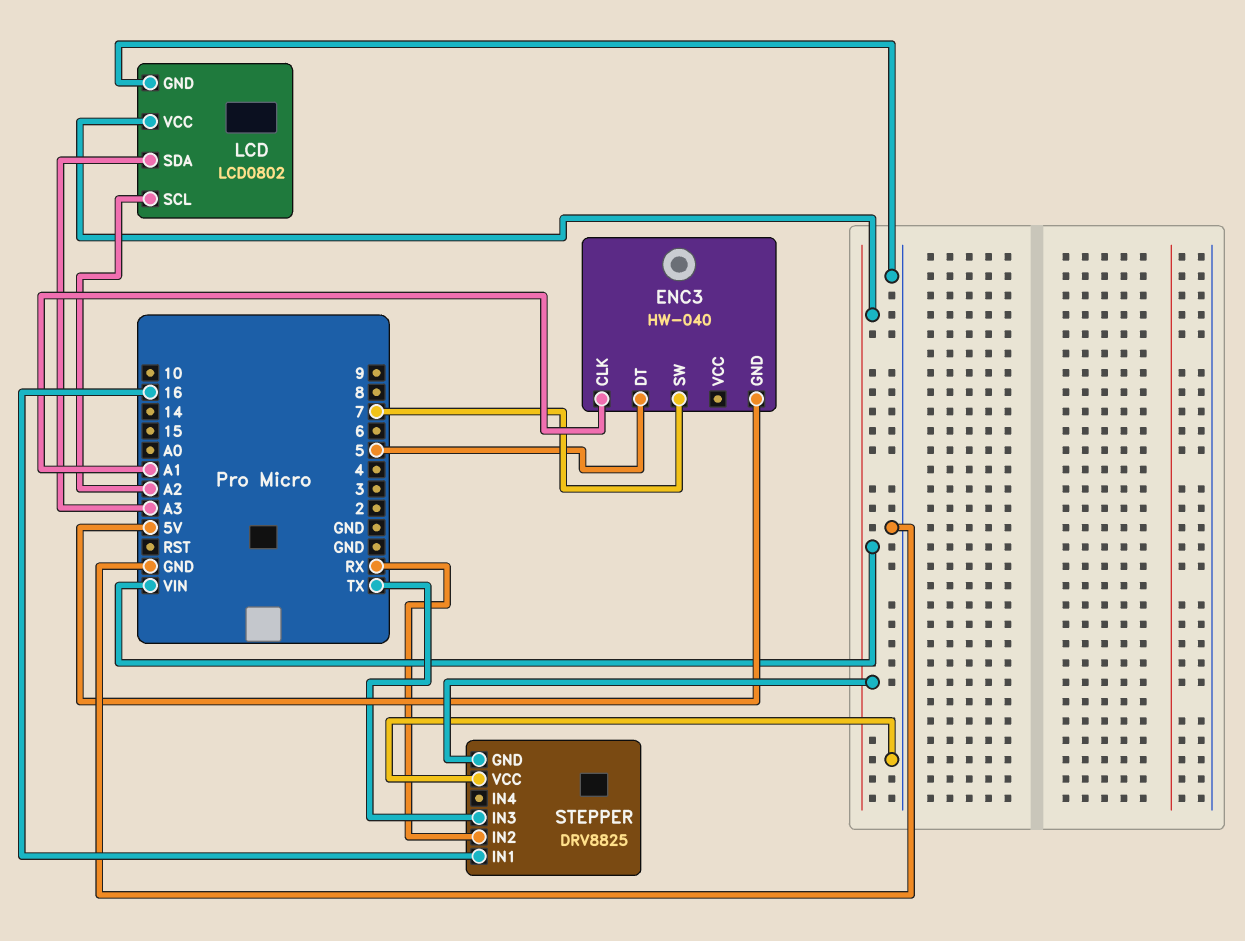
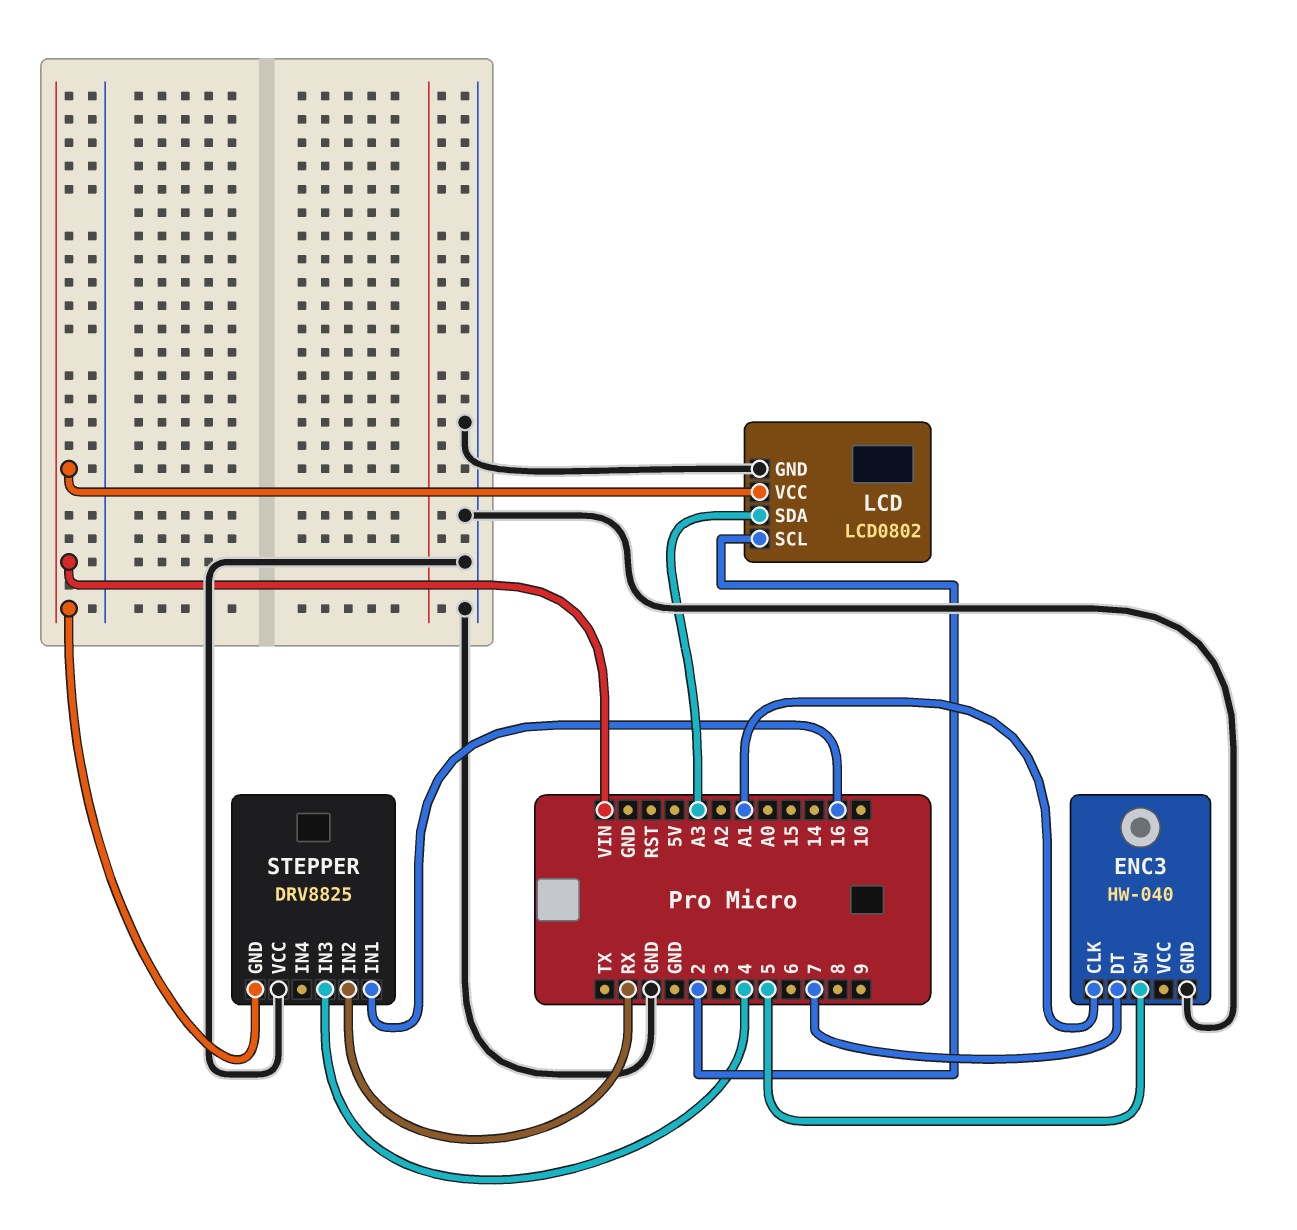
ENC3 pin DT: 5 -> 7
ENC3 pin GND: 5V -> GND
ENC3 pin SW: 7 -> 5
LCD pin SCL: A2 -> 2
STEPPER pin IN3: TX -> 4

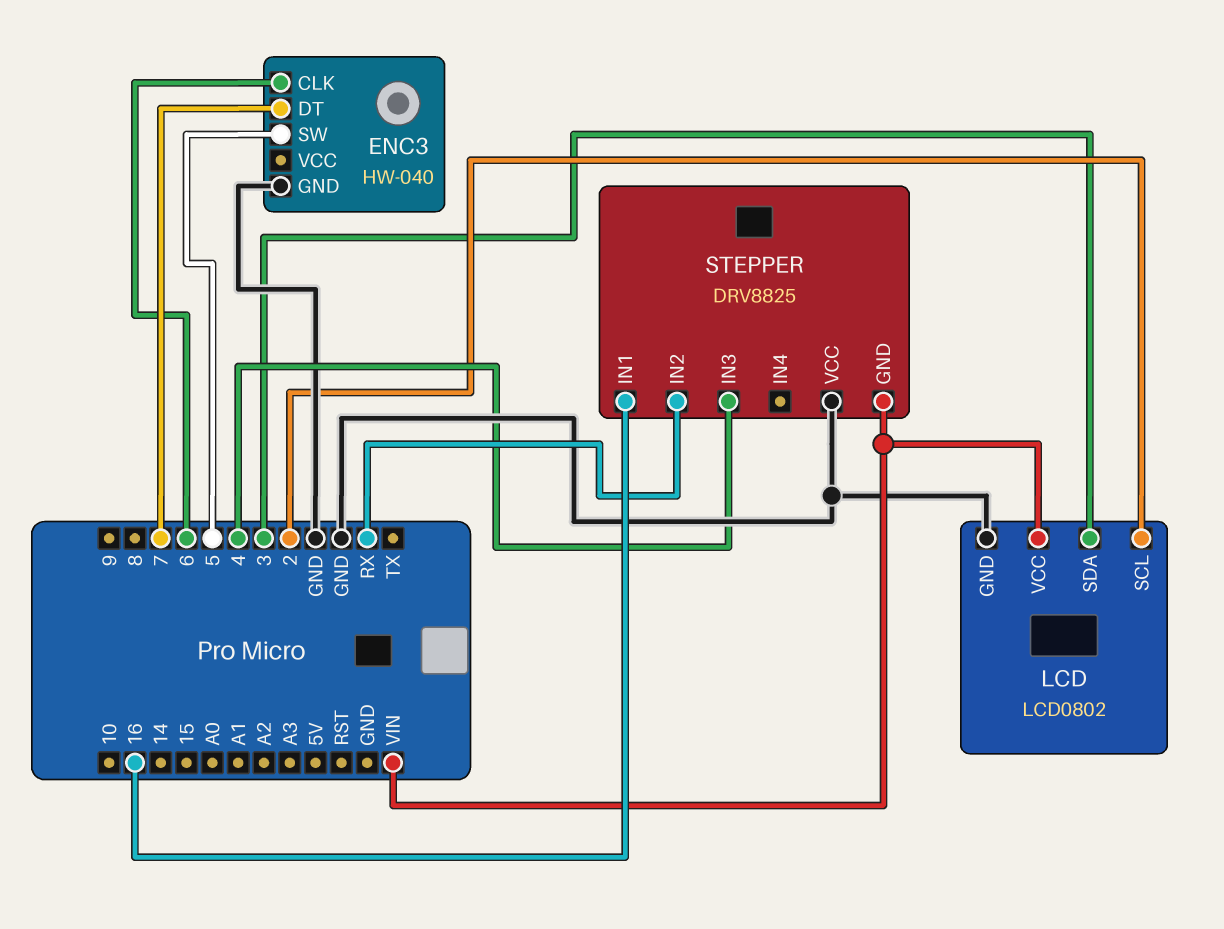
ENC3 pin CLK: A1 -> 6
LCD pin SDA: A3 -> 3

